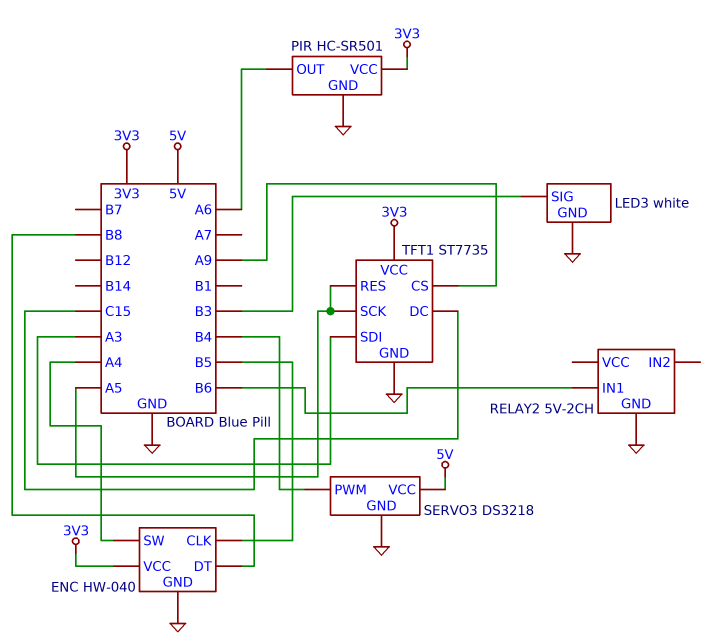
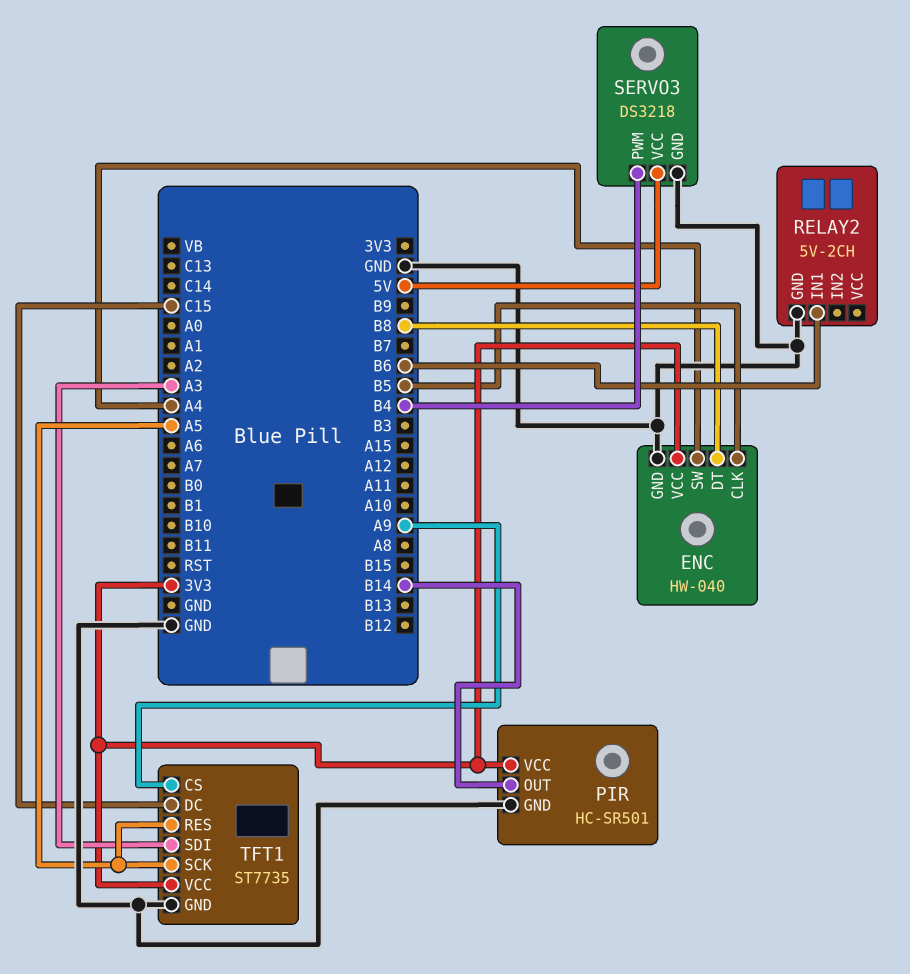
LED3: white -> none
LED3 pin GND: GND -> none
LED3 pin SIG: B3 -> none
PIR pin OUT: A6 -> B14

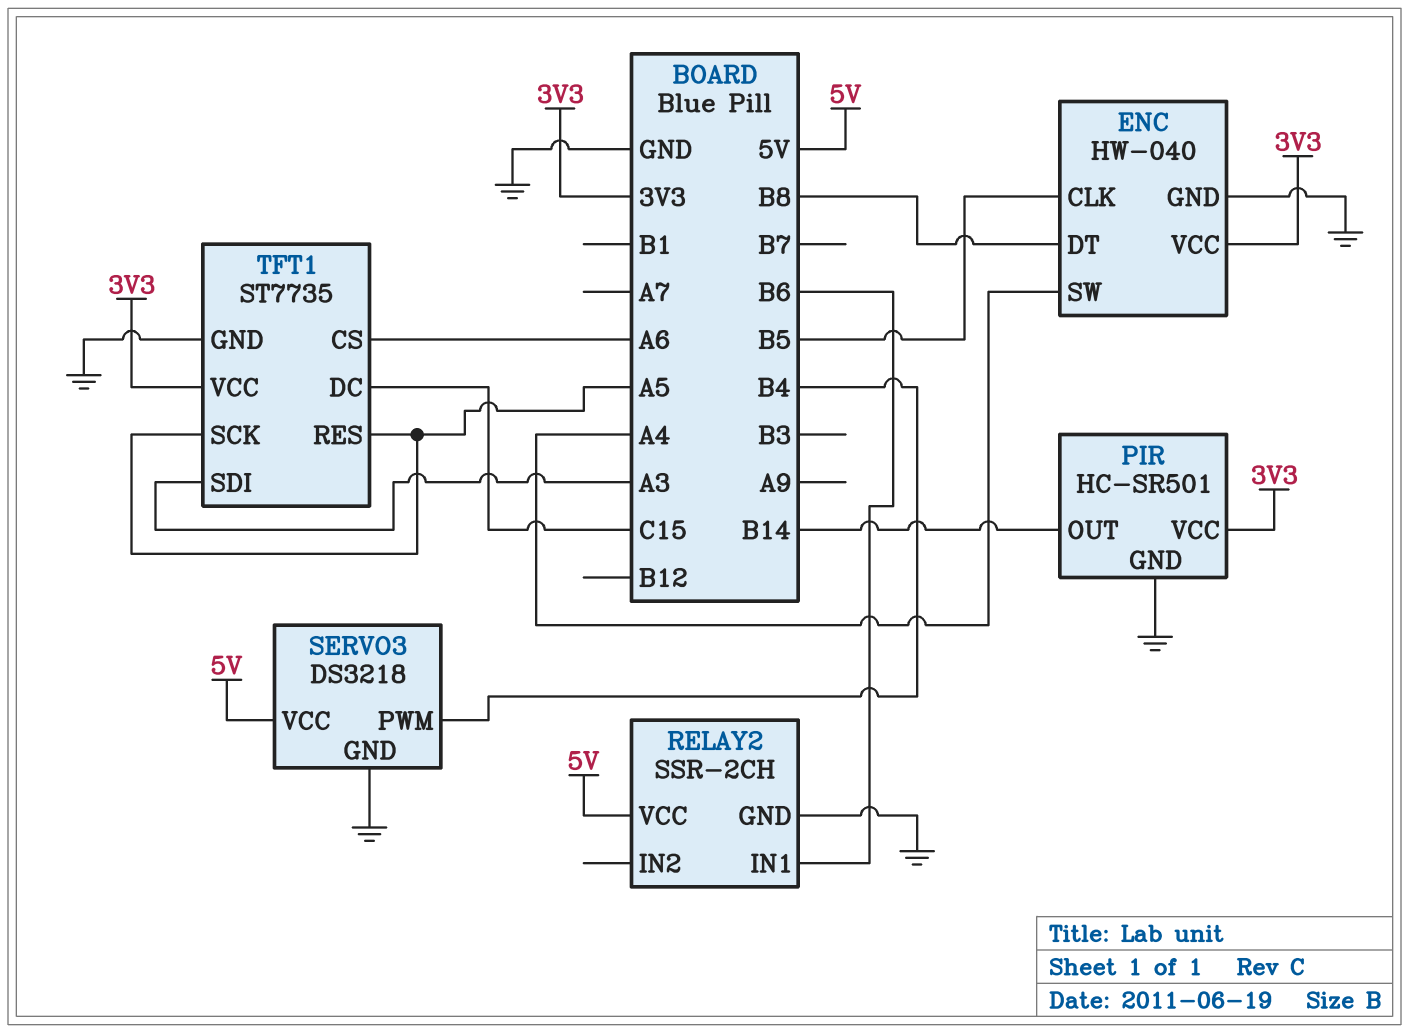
RELAY2: 5V-2CH -> SSR-2CH
RELAY2 pin VCC: none -> 5V
TFT1 pin CS: A9 -> A6

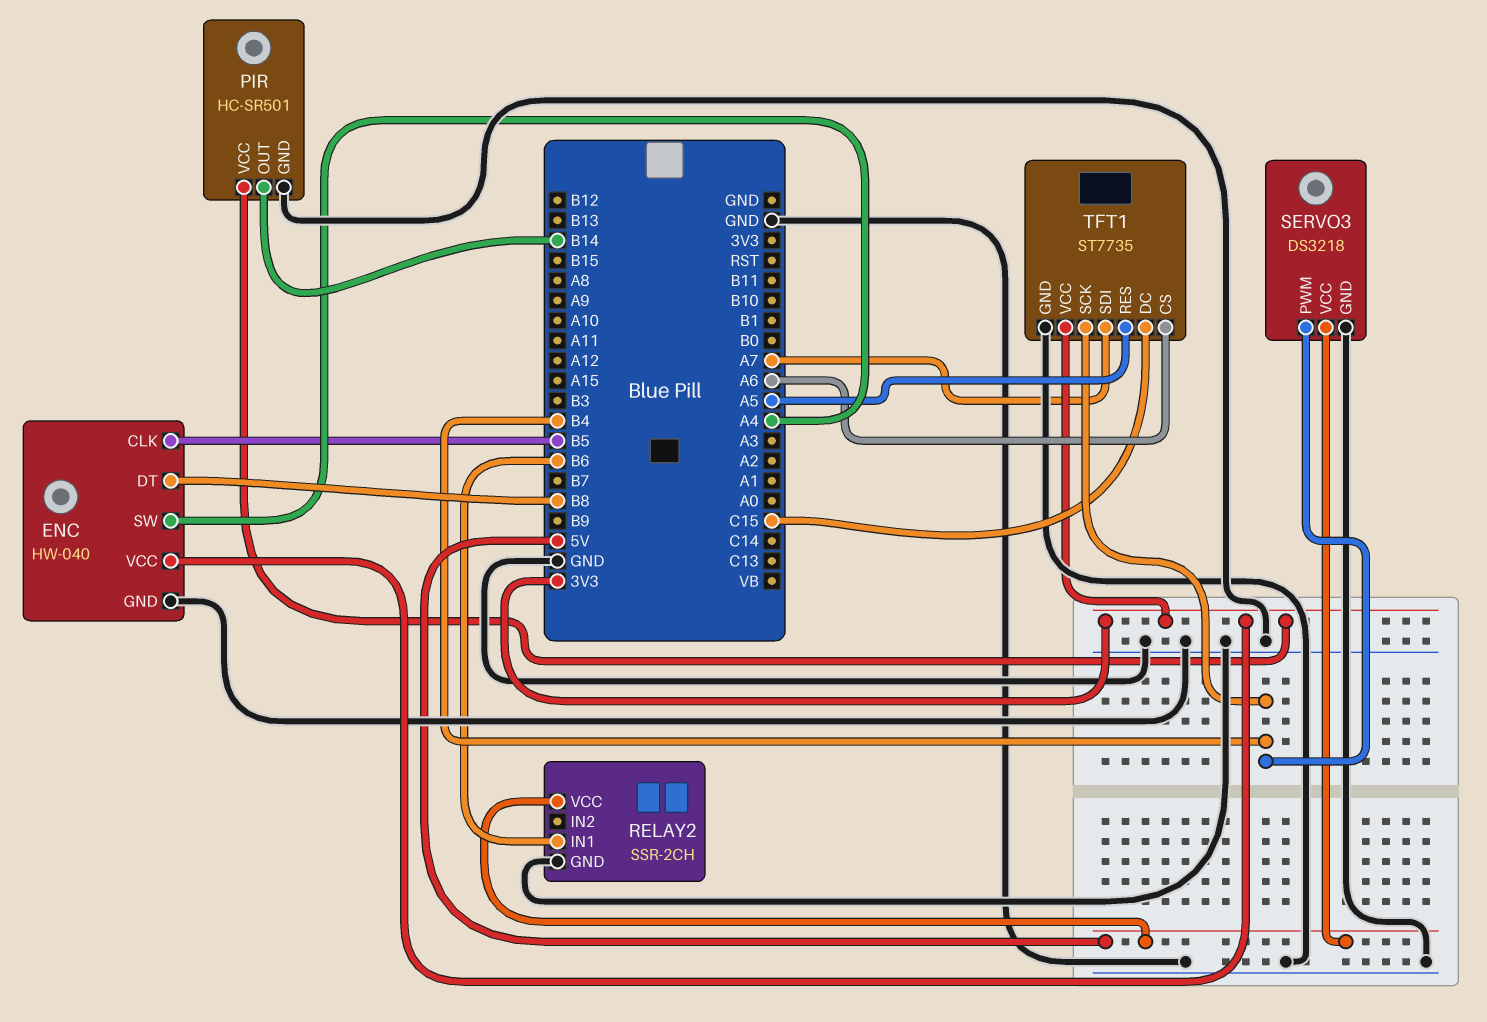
TFT1 pin SCK: A5 -> B4
TFT1 pin SDI: A3 -> A7

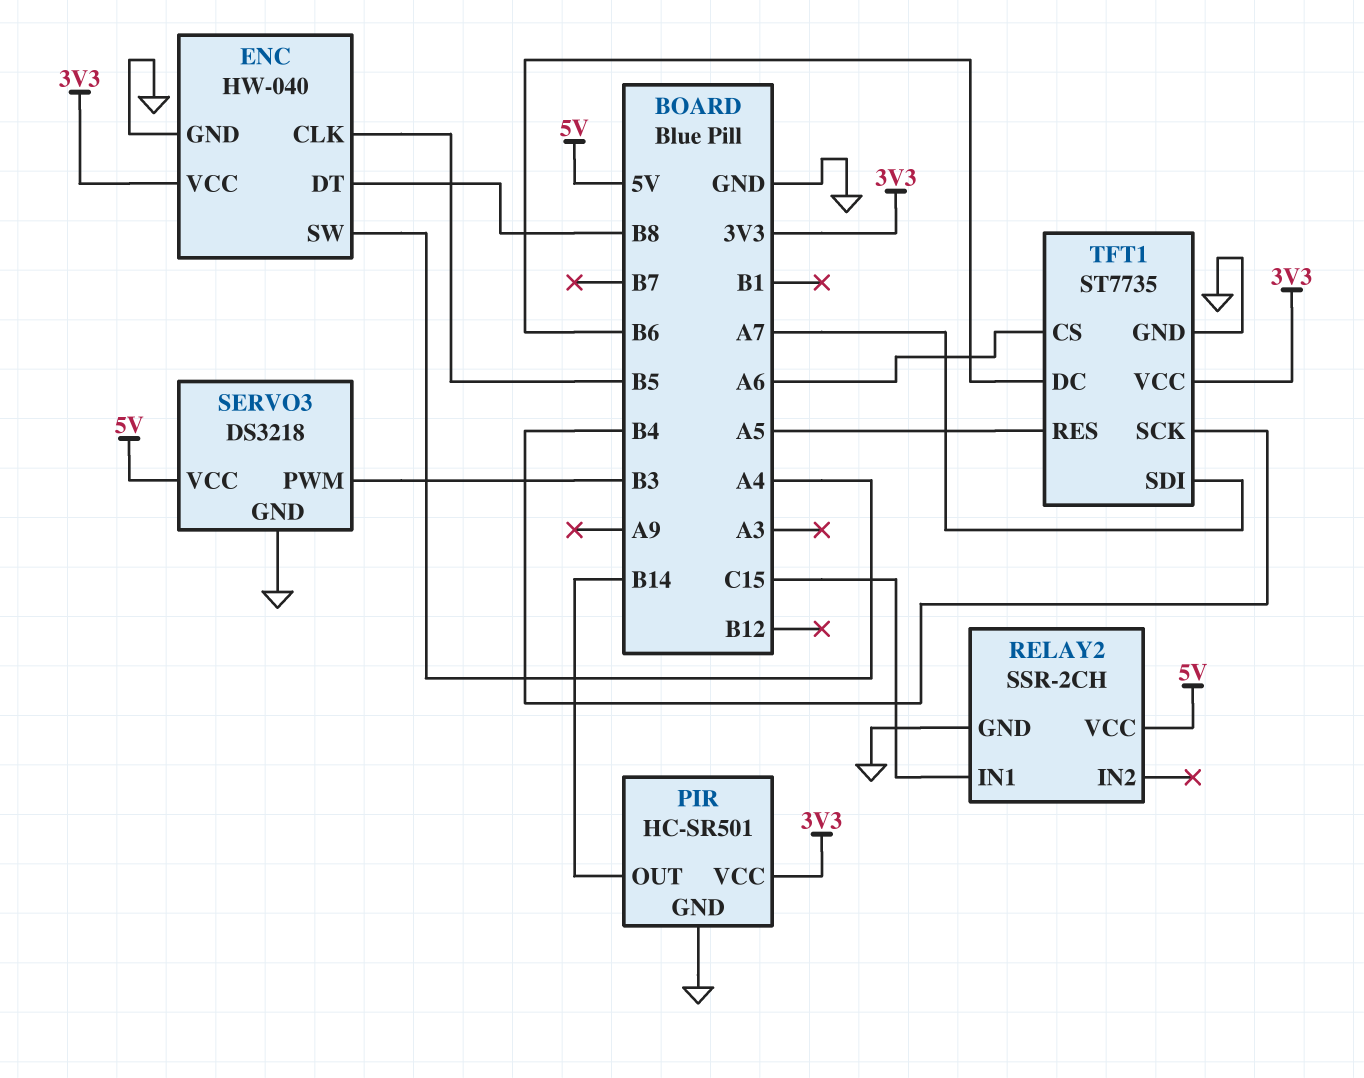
RELAY2 pin IN1: B6 -> C15
SERVO3 pin PWM: B4 -> B3
TFT1 pin DC: C15 -> B6

